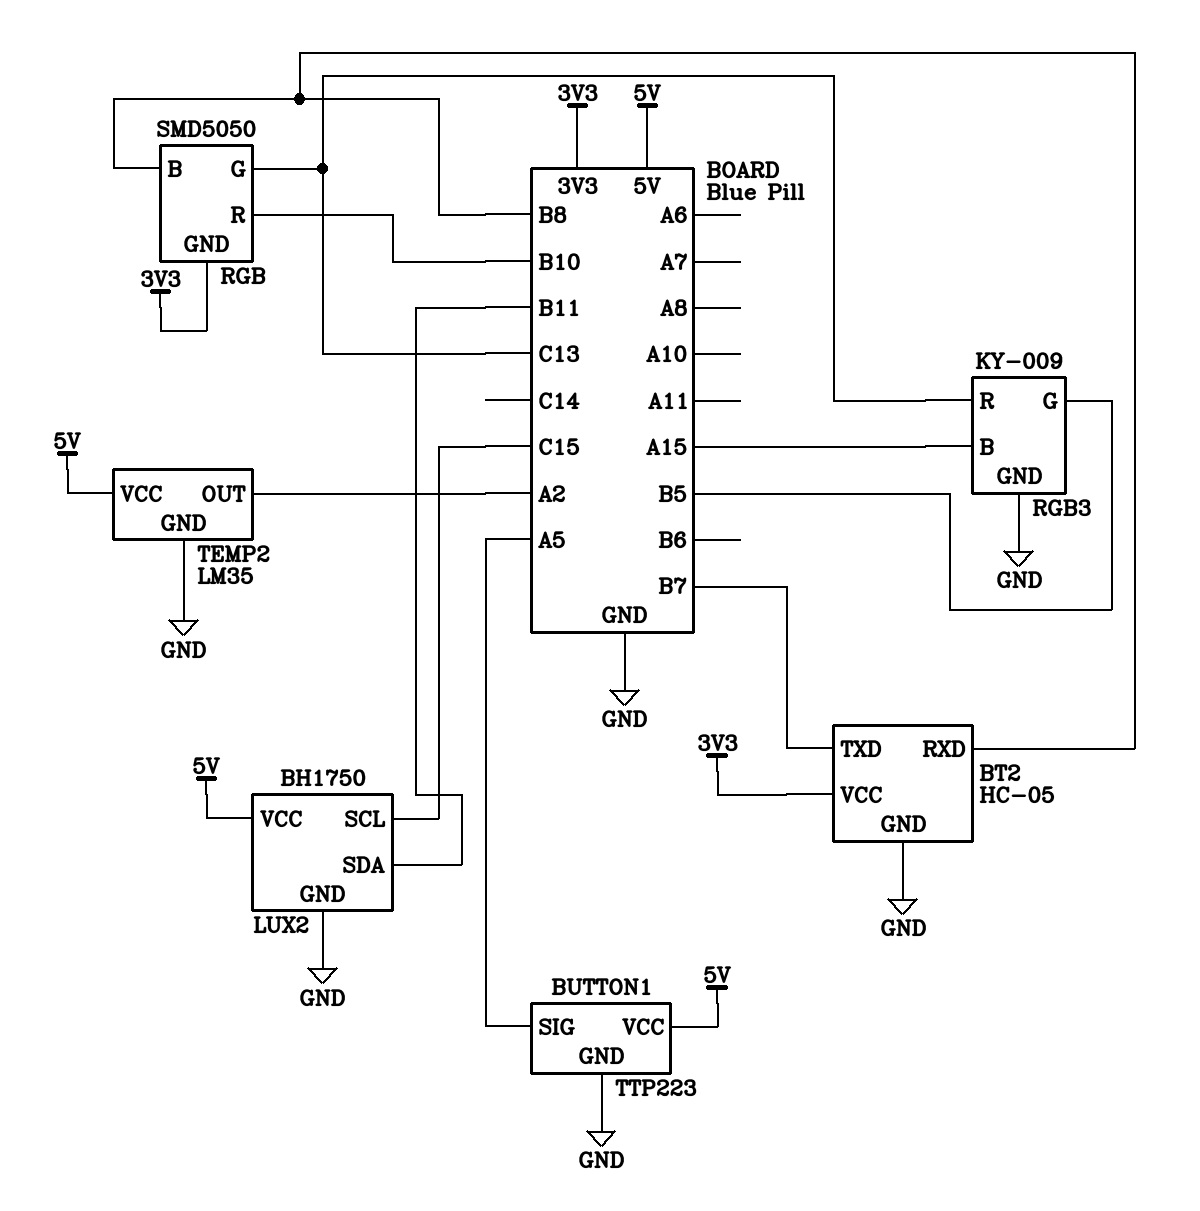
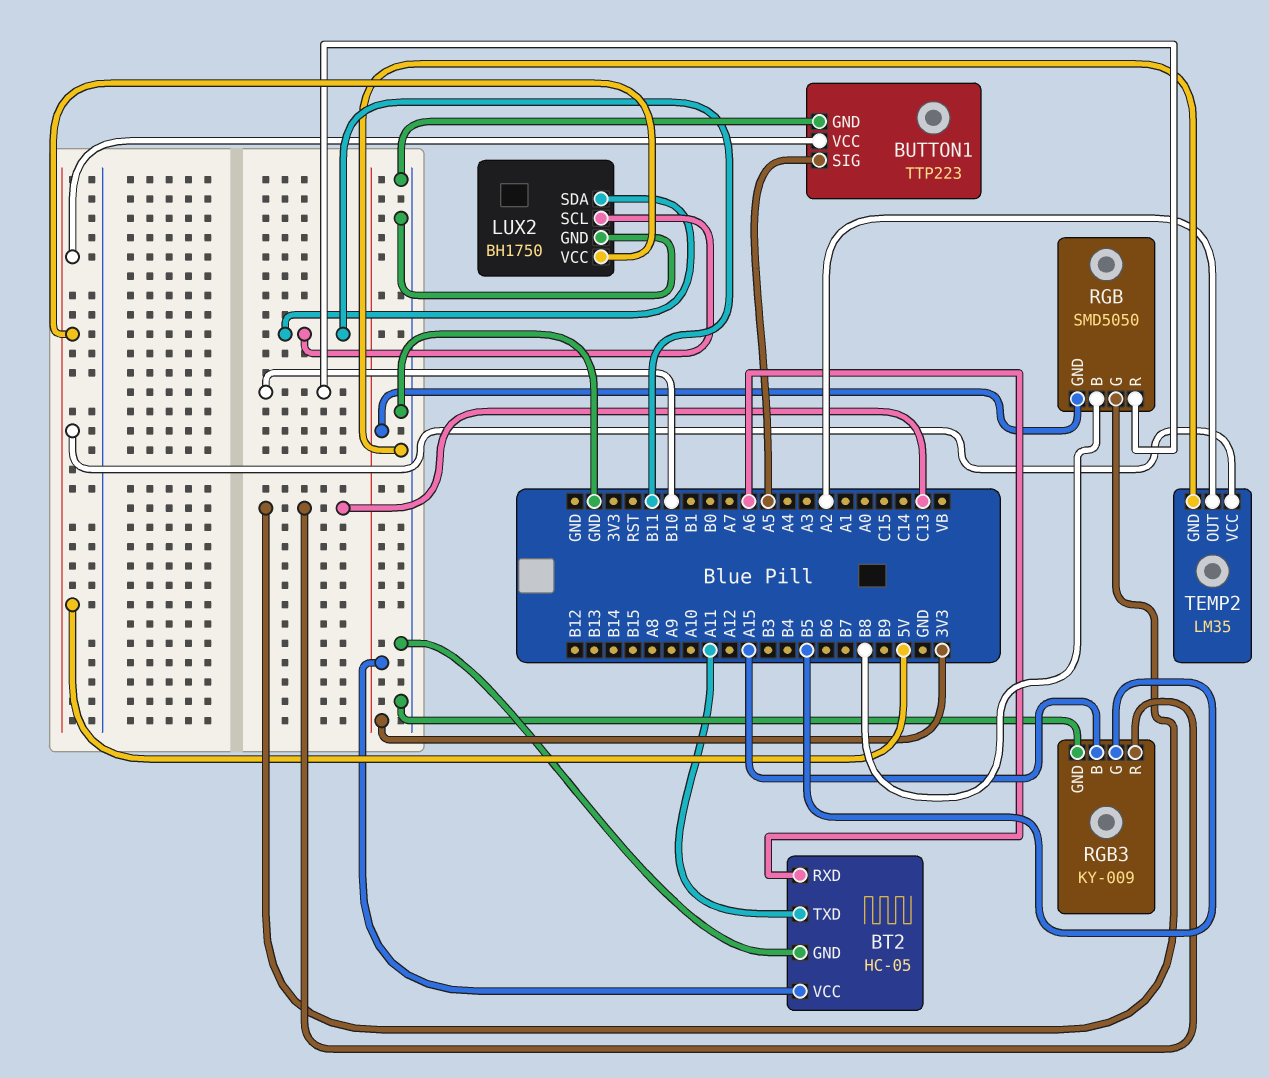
BT2 pin RXD: B8 -> A6
BT2 pin TXD: B7 -> A11
LUX2 pin SCL: C15 -> B11

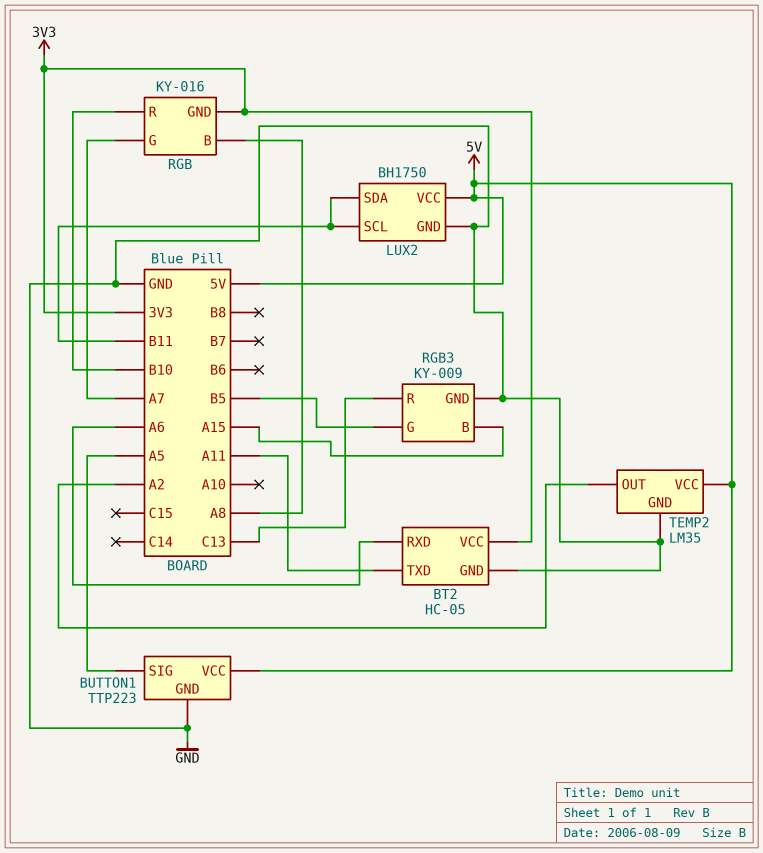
RGB: SMD5050 -> KY-016
RGB pin B: B8 -> A8
RGB pin G: C13 -> A7

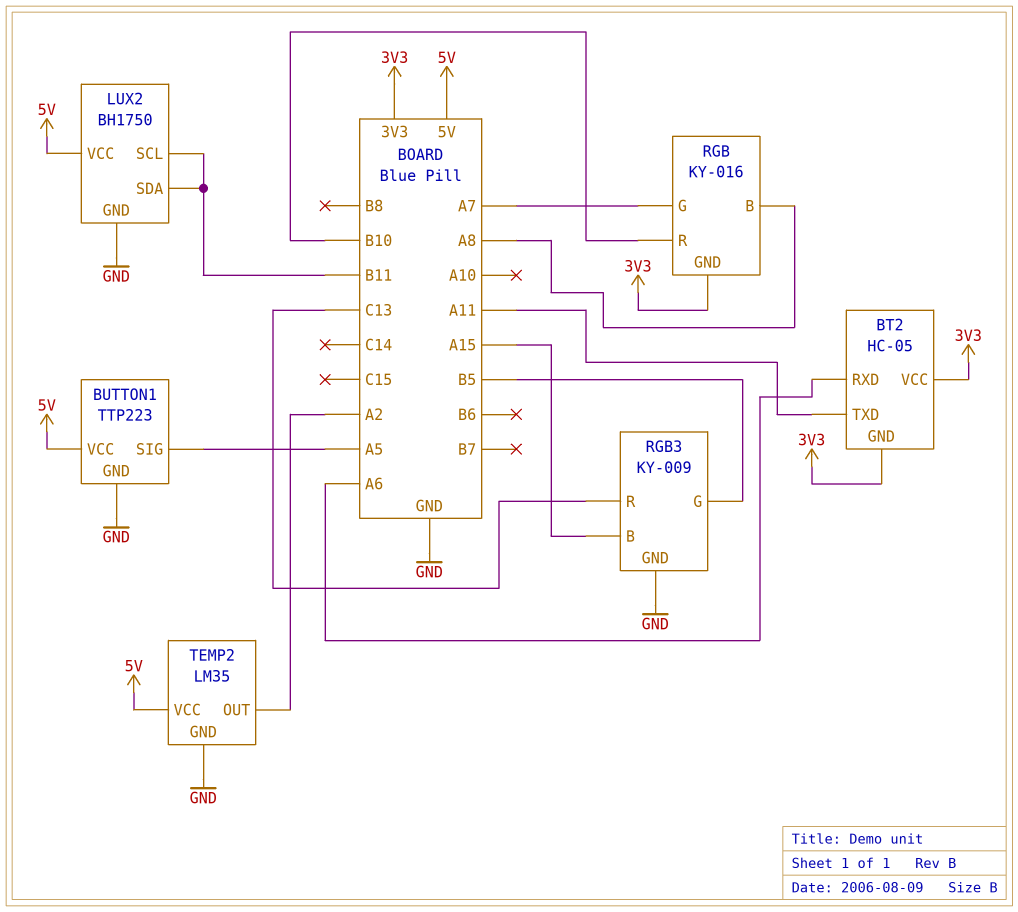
BT2 pin GND: GND -> 3V3

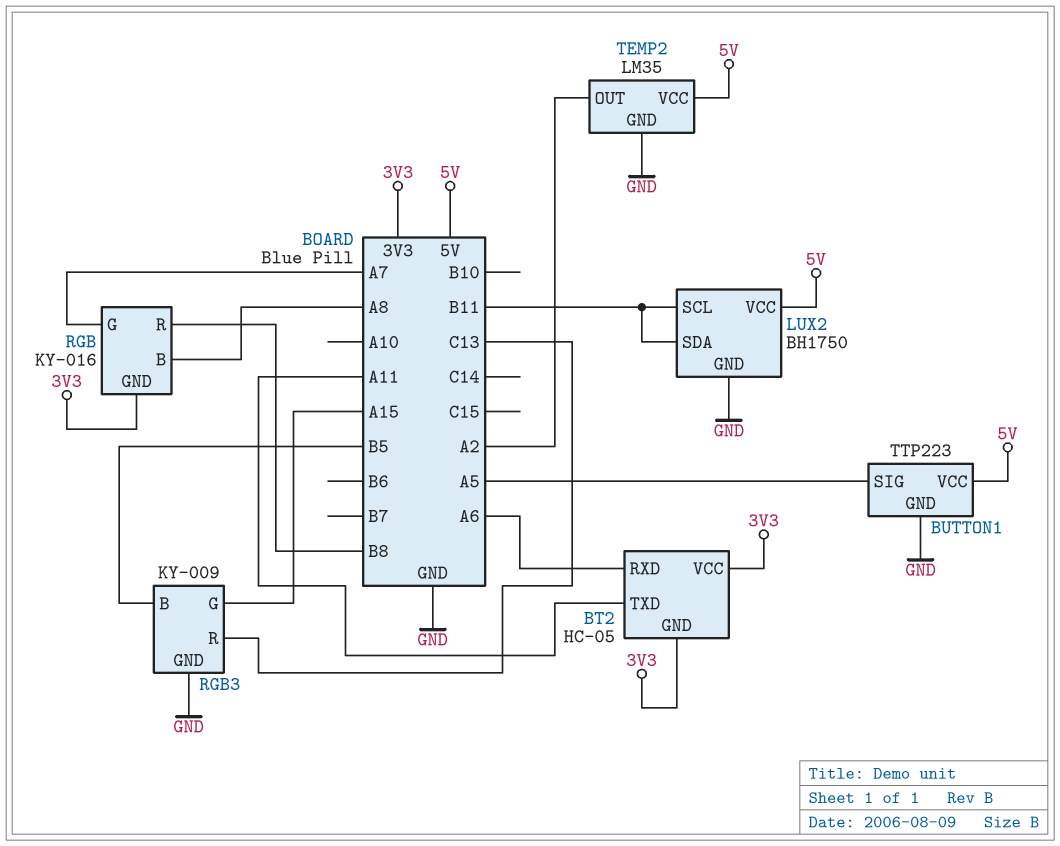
RGB pin R: B10 -> B8
RGB3 pin B: A15 -> B5
RGB3 pin G: B5 -> A15

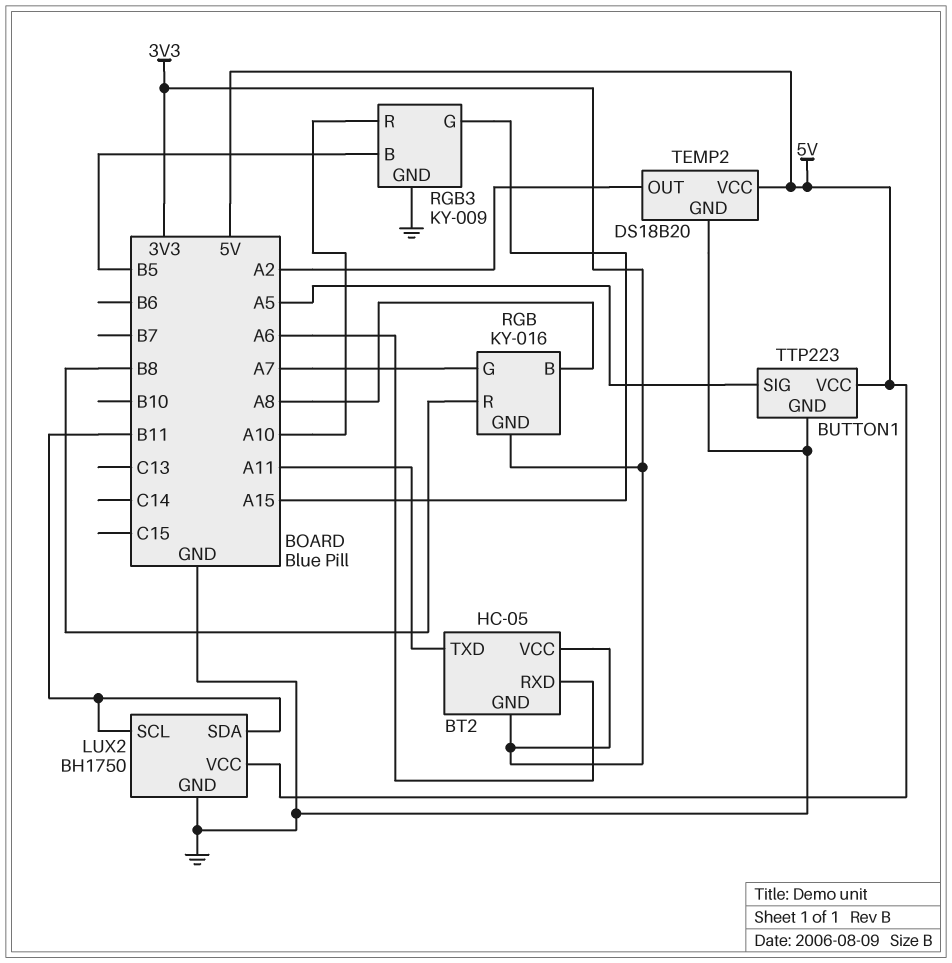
RGB3 pin R: C13 -> A10
TEMP2: LM35 -> DS18B20

